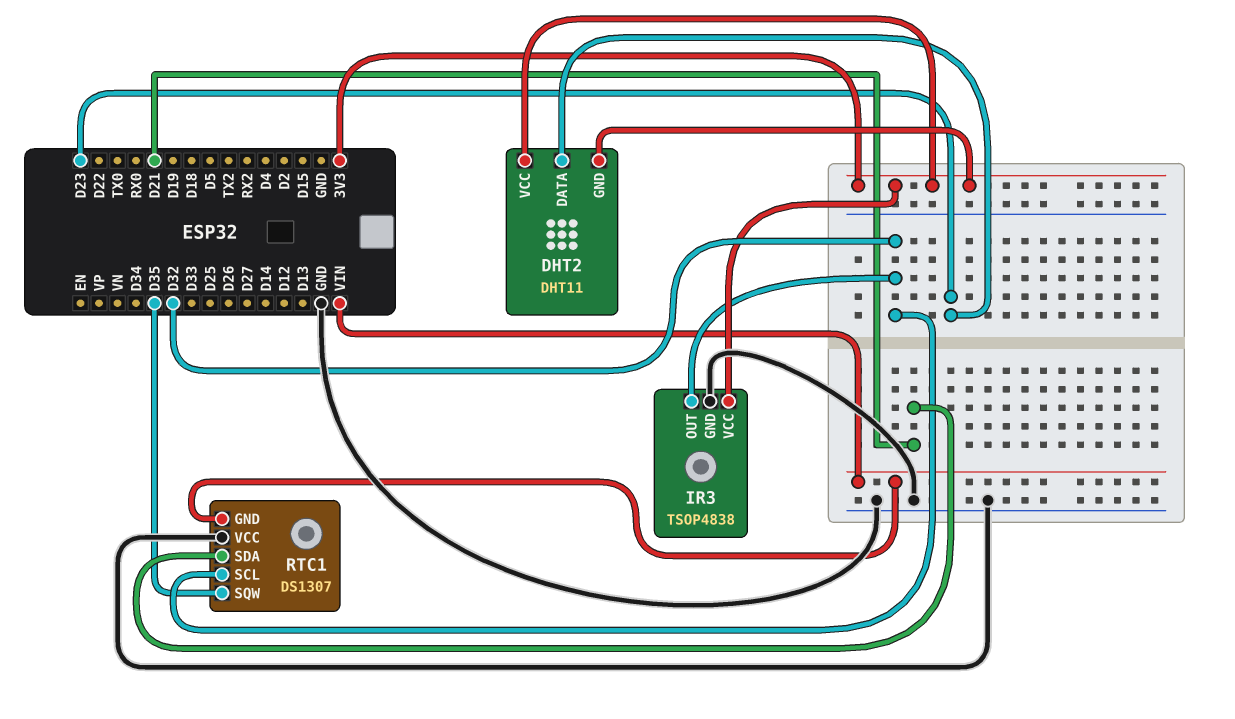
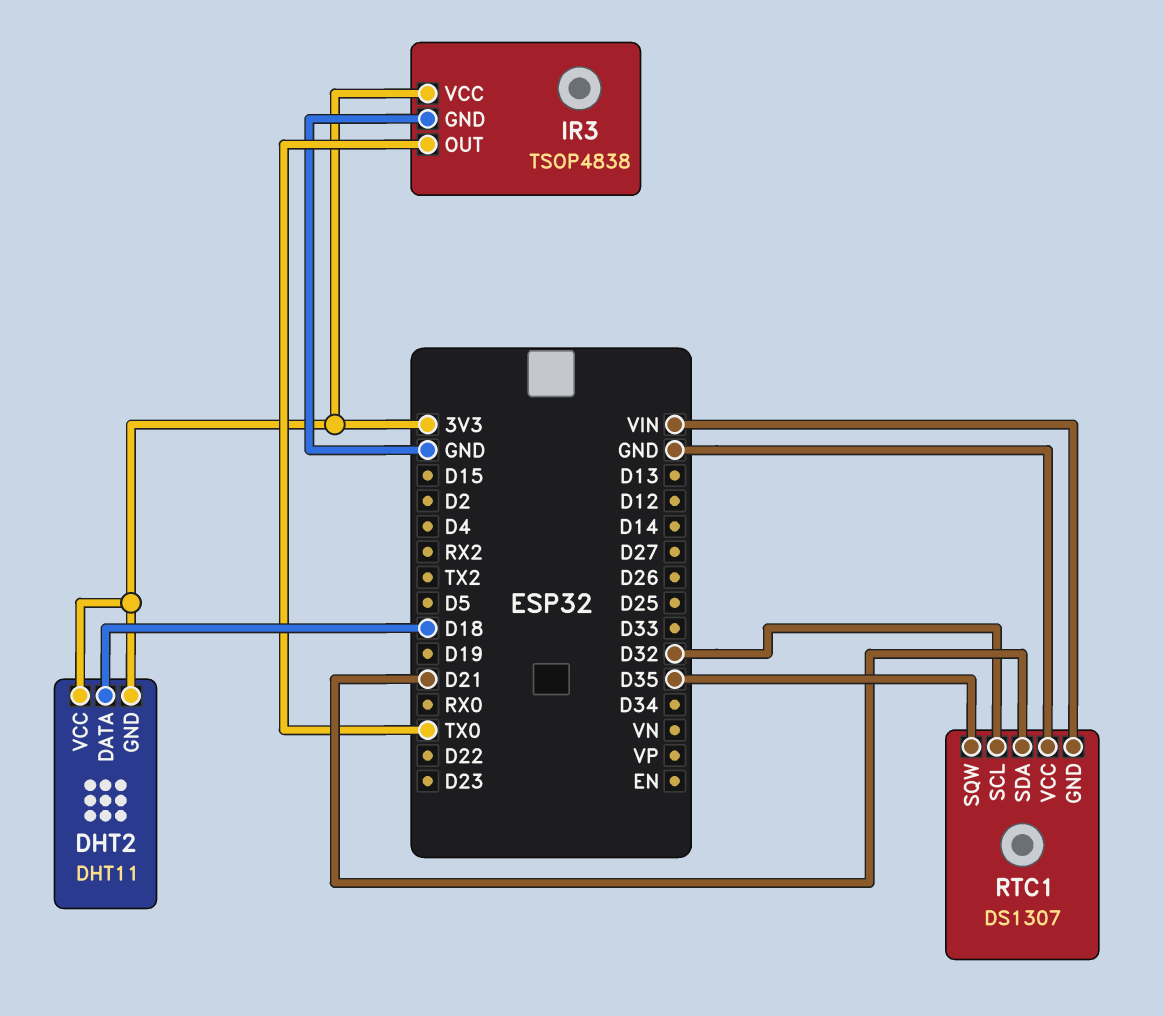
DHT2 pin DATA: D23 -> D18
IR3 pin OUT: D32 -> TX0

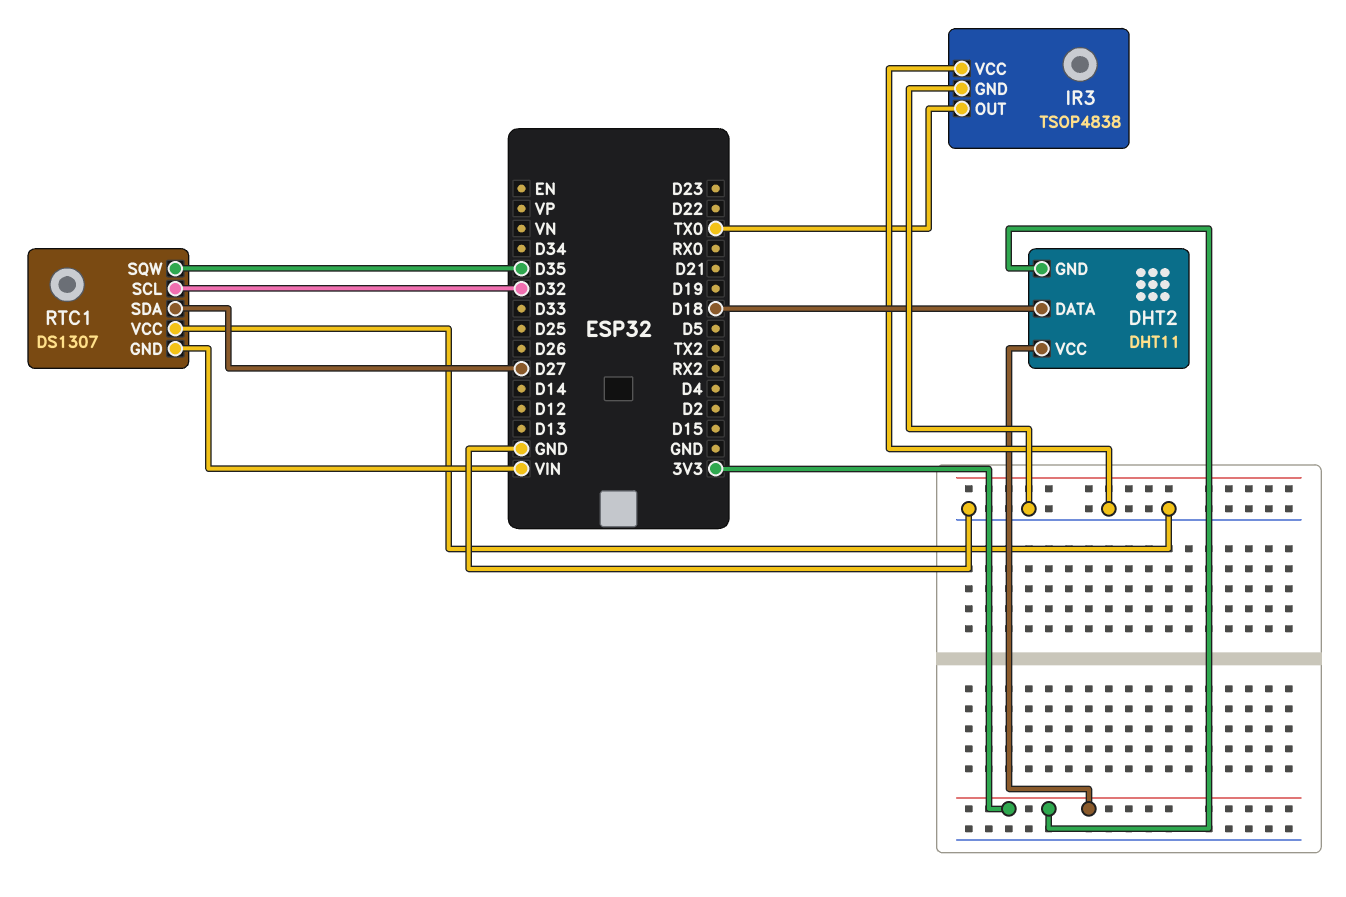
IR3 pin VCC: 3V3 -> GND
RTC1 pin SDA: D21 -> D27

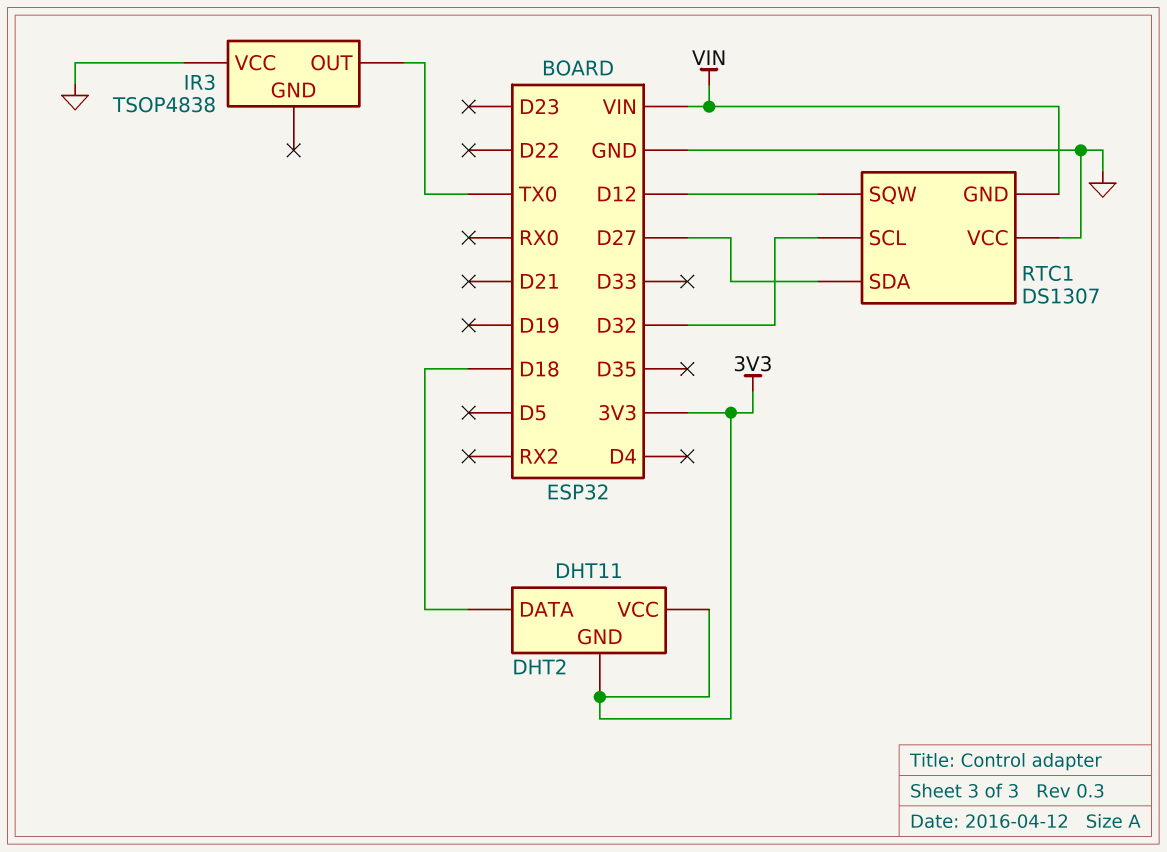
IR3 pin GND: GND -> none
RTC1 pin SQW: D35 -> D12

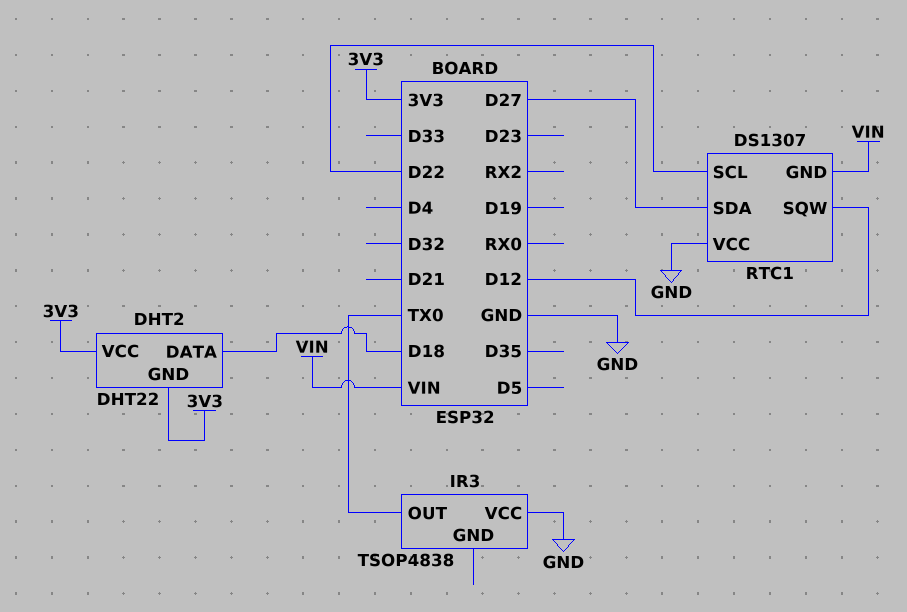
DHT2: DHT11 -> DHT22
RTC1 pin SCL: D32 -> D22

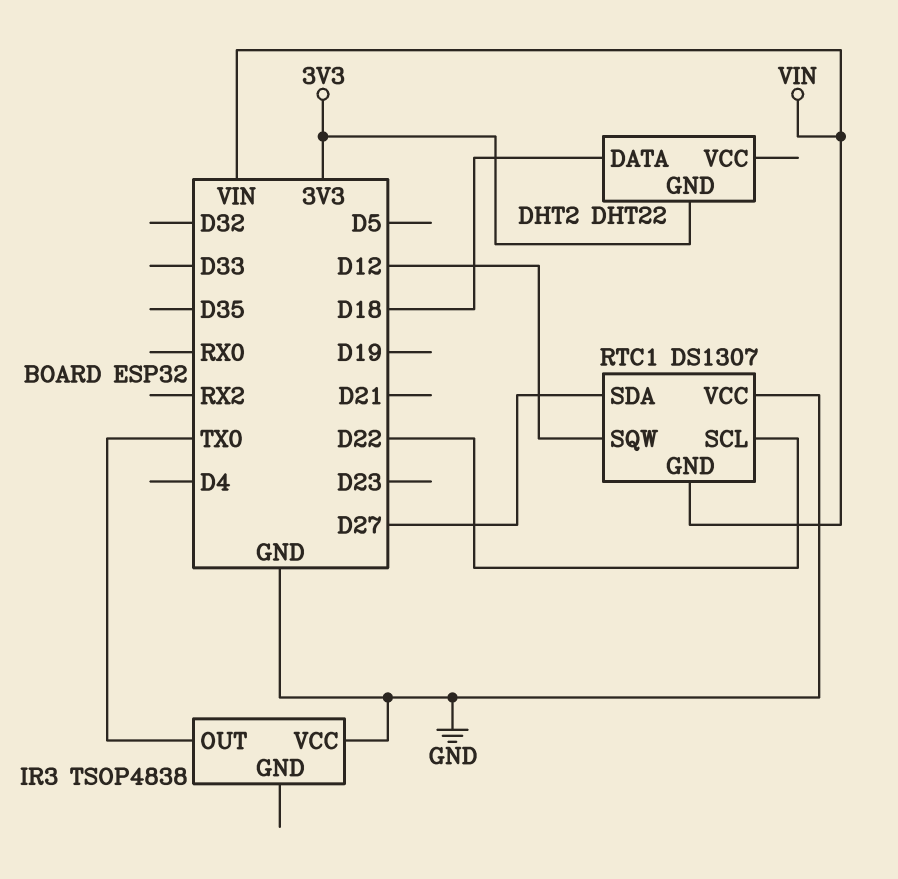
DHT2 pin VCC: 3V3 -> none

